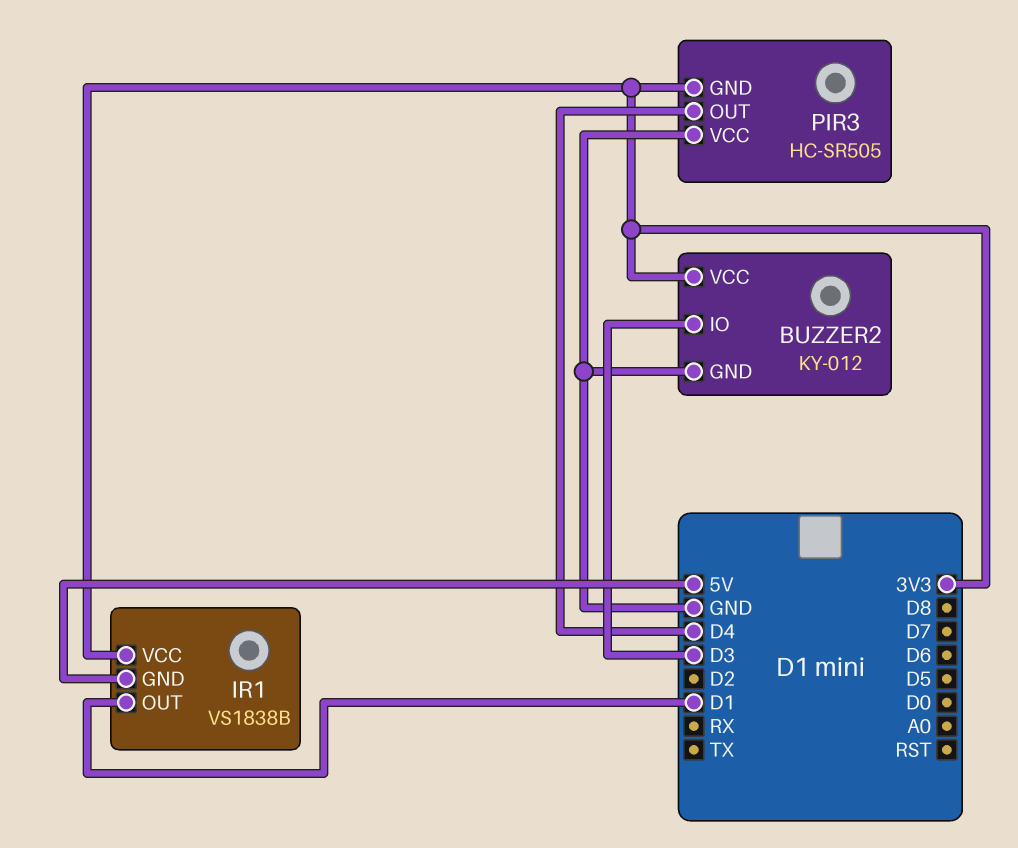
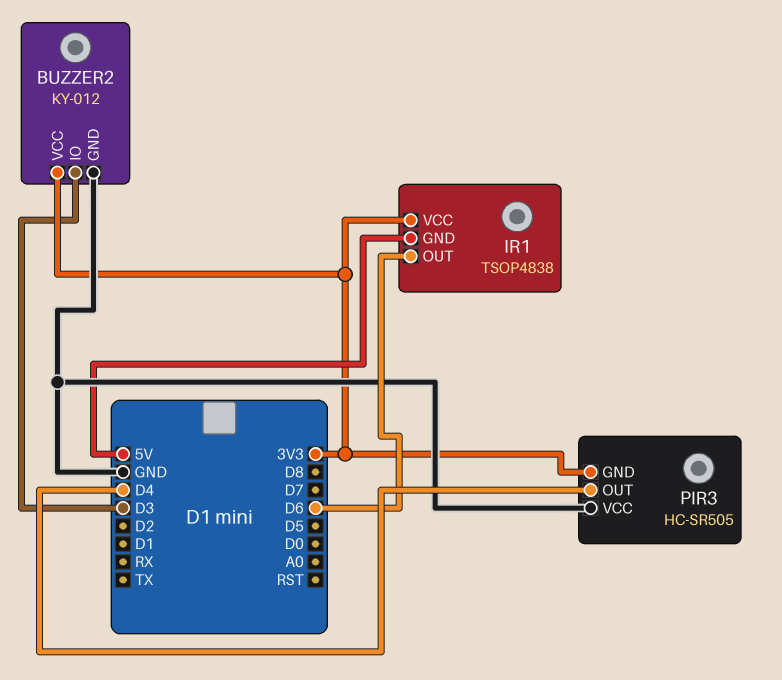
IR1: VS1838B -> TSOP4838
IR1 pin OUT: D1 -> D6

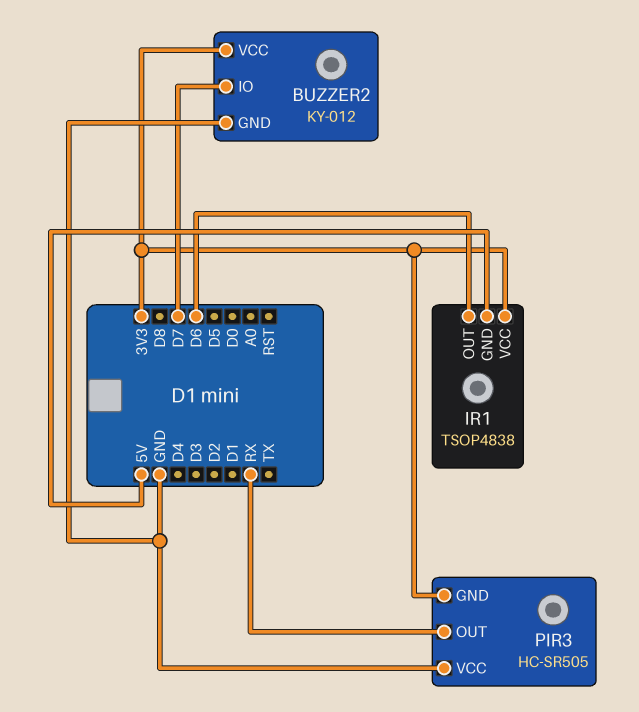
BUZZER2 pin IO: D3 -> D7
PIR3 pin OUT: D4 -> RX

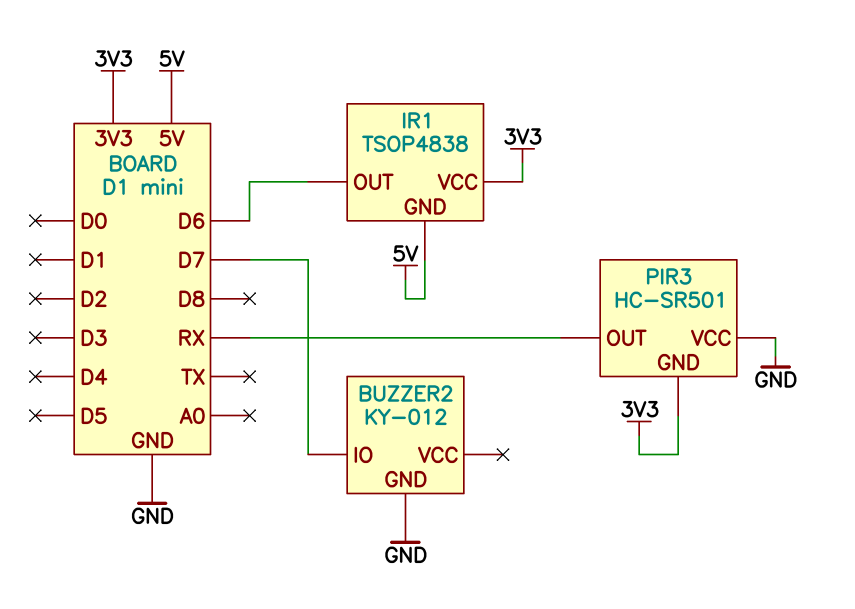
BUZZER2 pin VCC: 3V3 -> none
PIR3: HC-SR505 -> HC-SR501

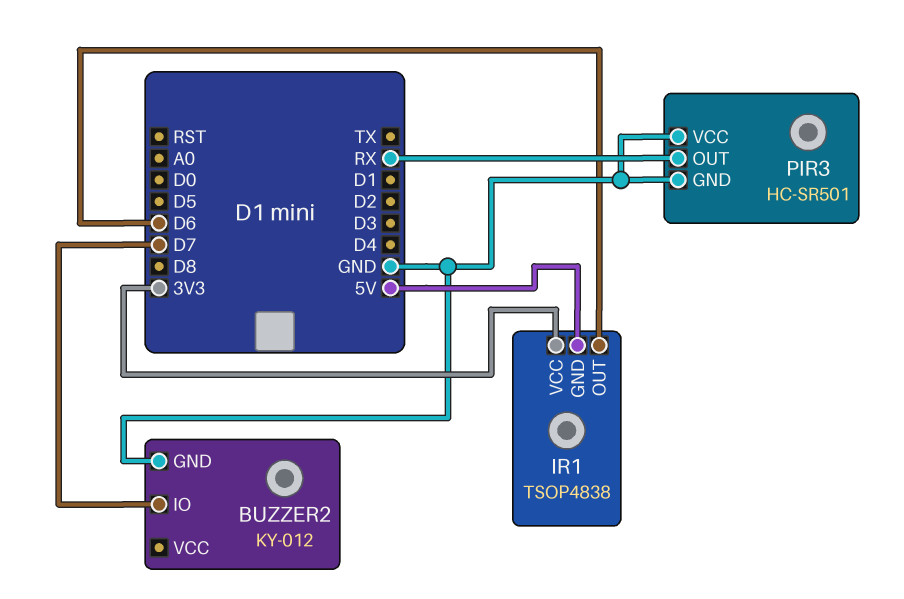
PIR3 pin GND: 3V3 -> GND

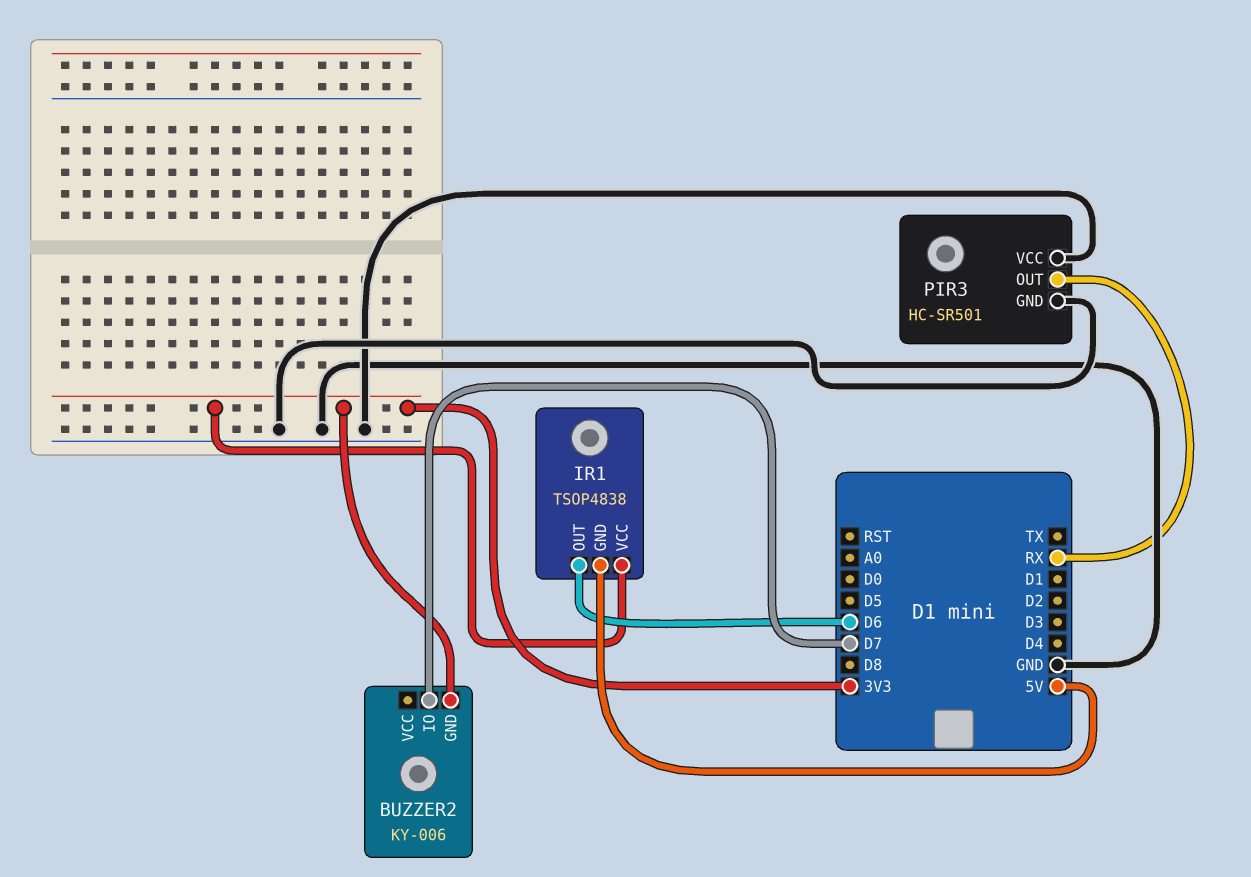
BUZZER2: KY-012 -> KY-006
BUZZER2 pin GND: GND -> 3V3

